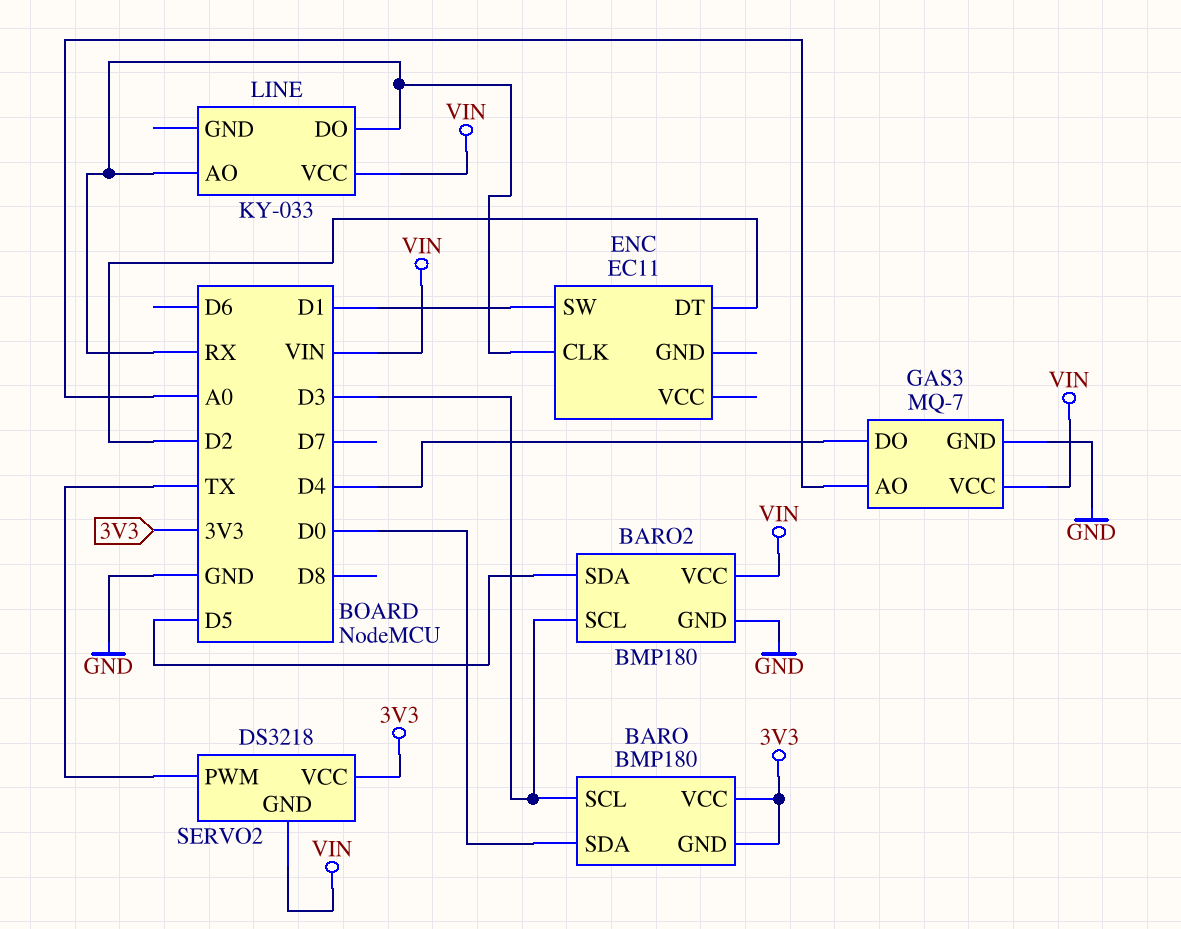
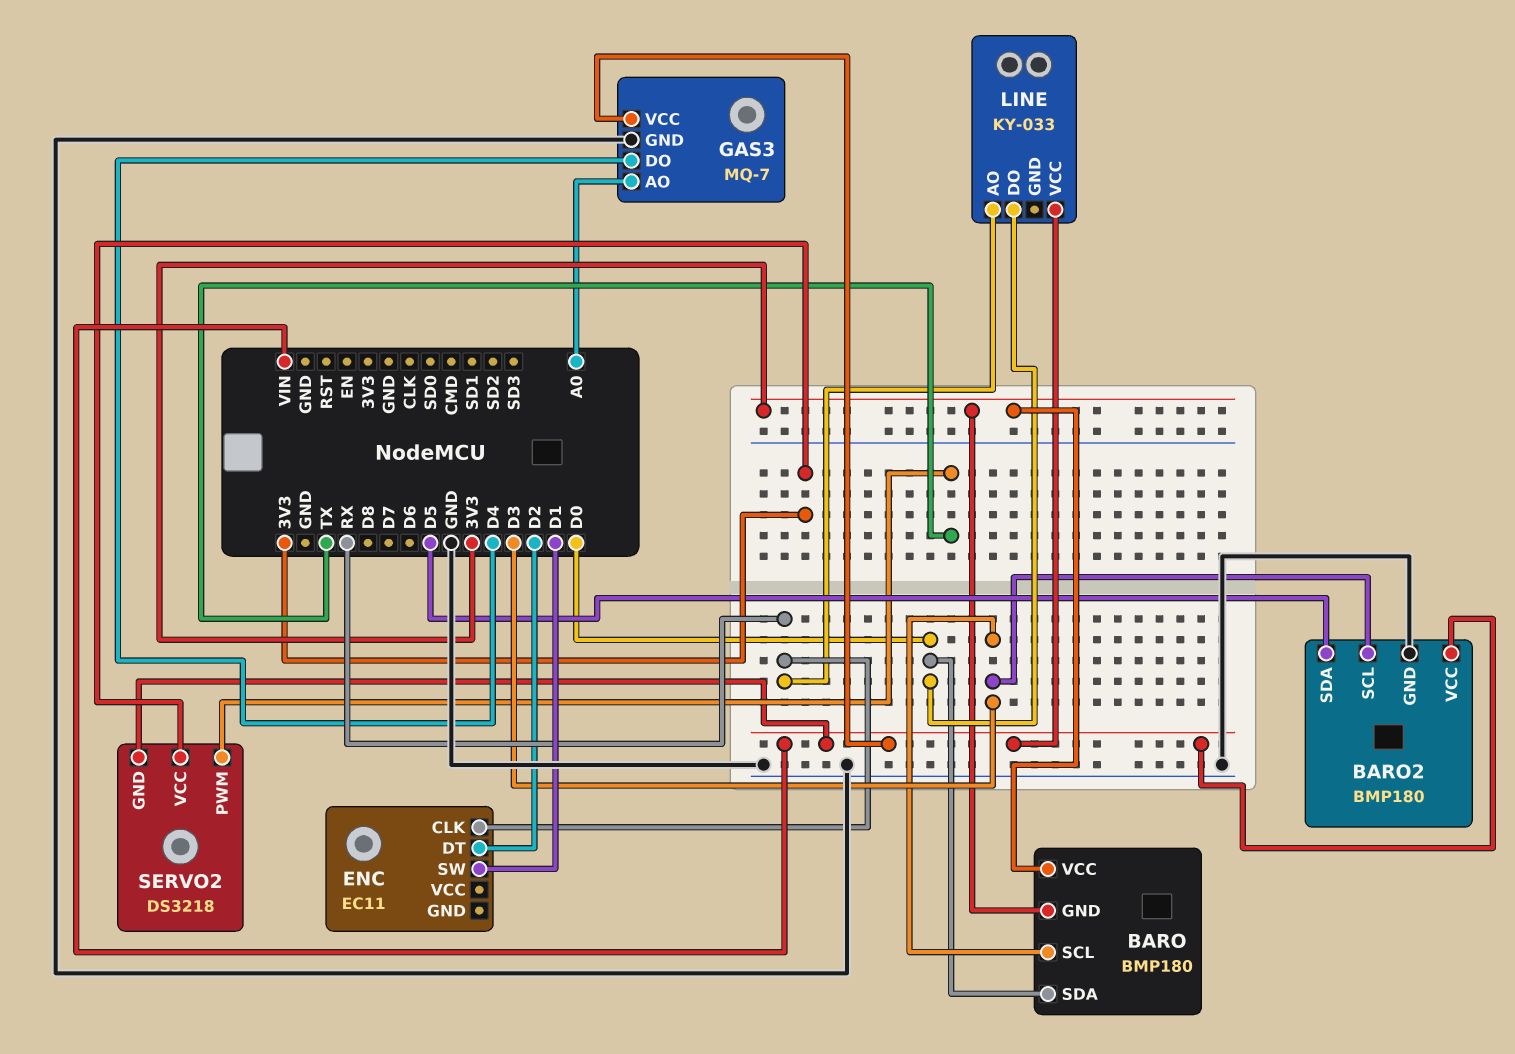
LINE pin DO: RX -> D0

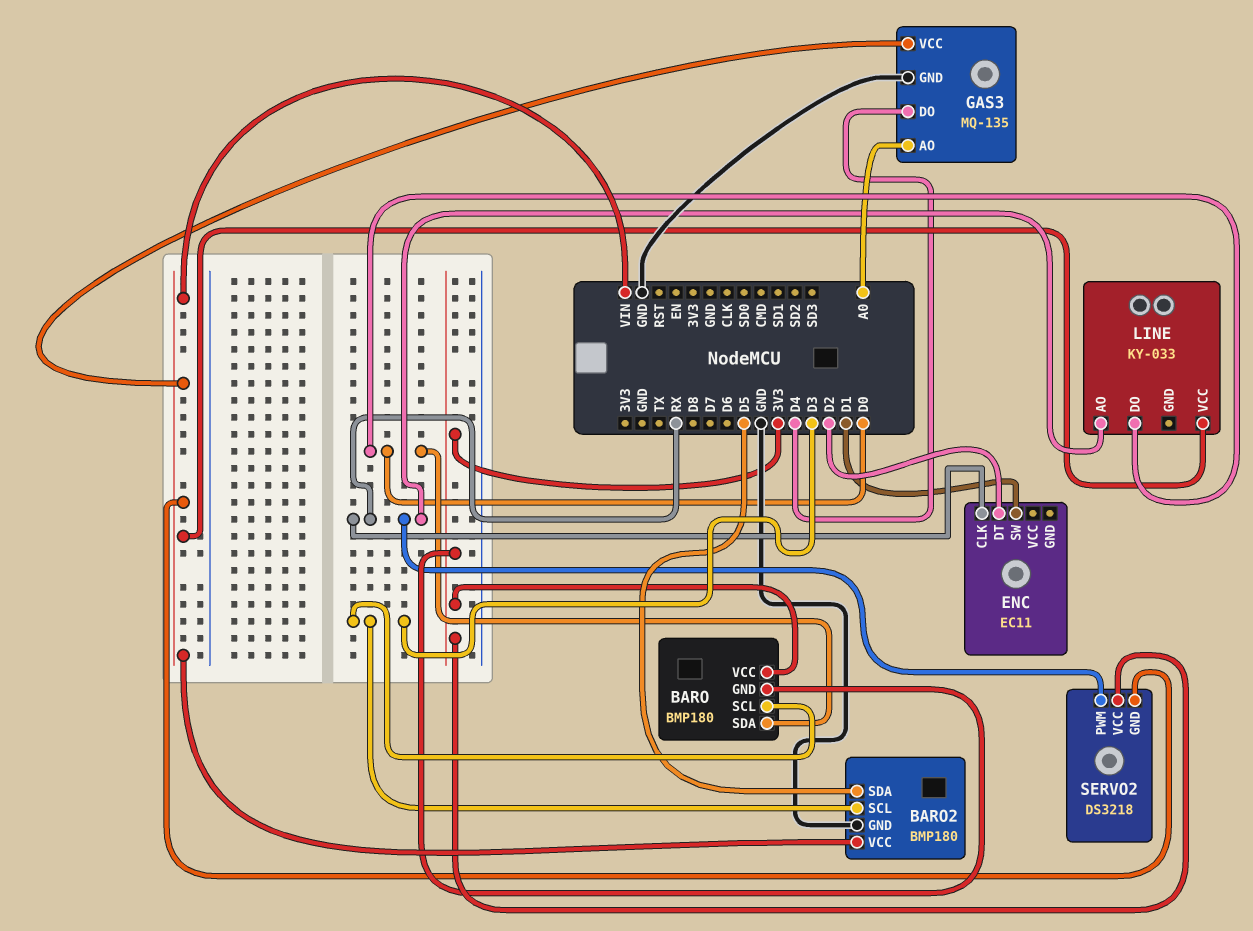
GAS3: MQ-7 -> MQ-135
SERVO2 pin PWM: TX -> RX

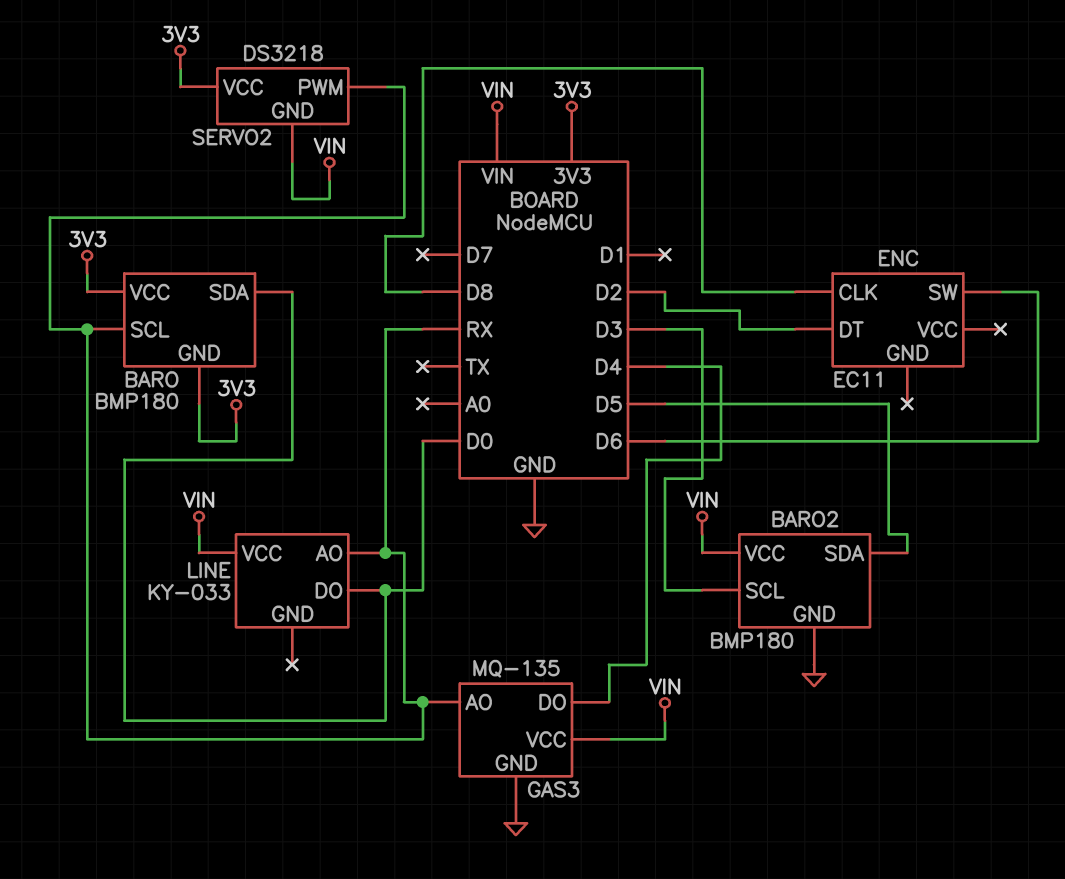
BARO pin SCL: D3 -> RX
ENC pin CLK: RX -> D8
ENC pin SW: D1 -> D6
GAS3 pin AO: A0 -> RX

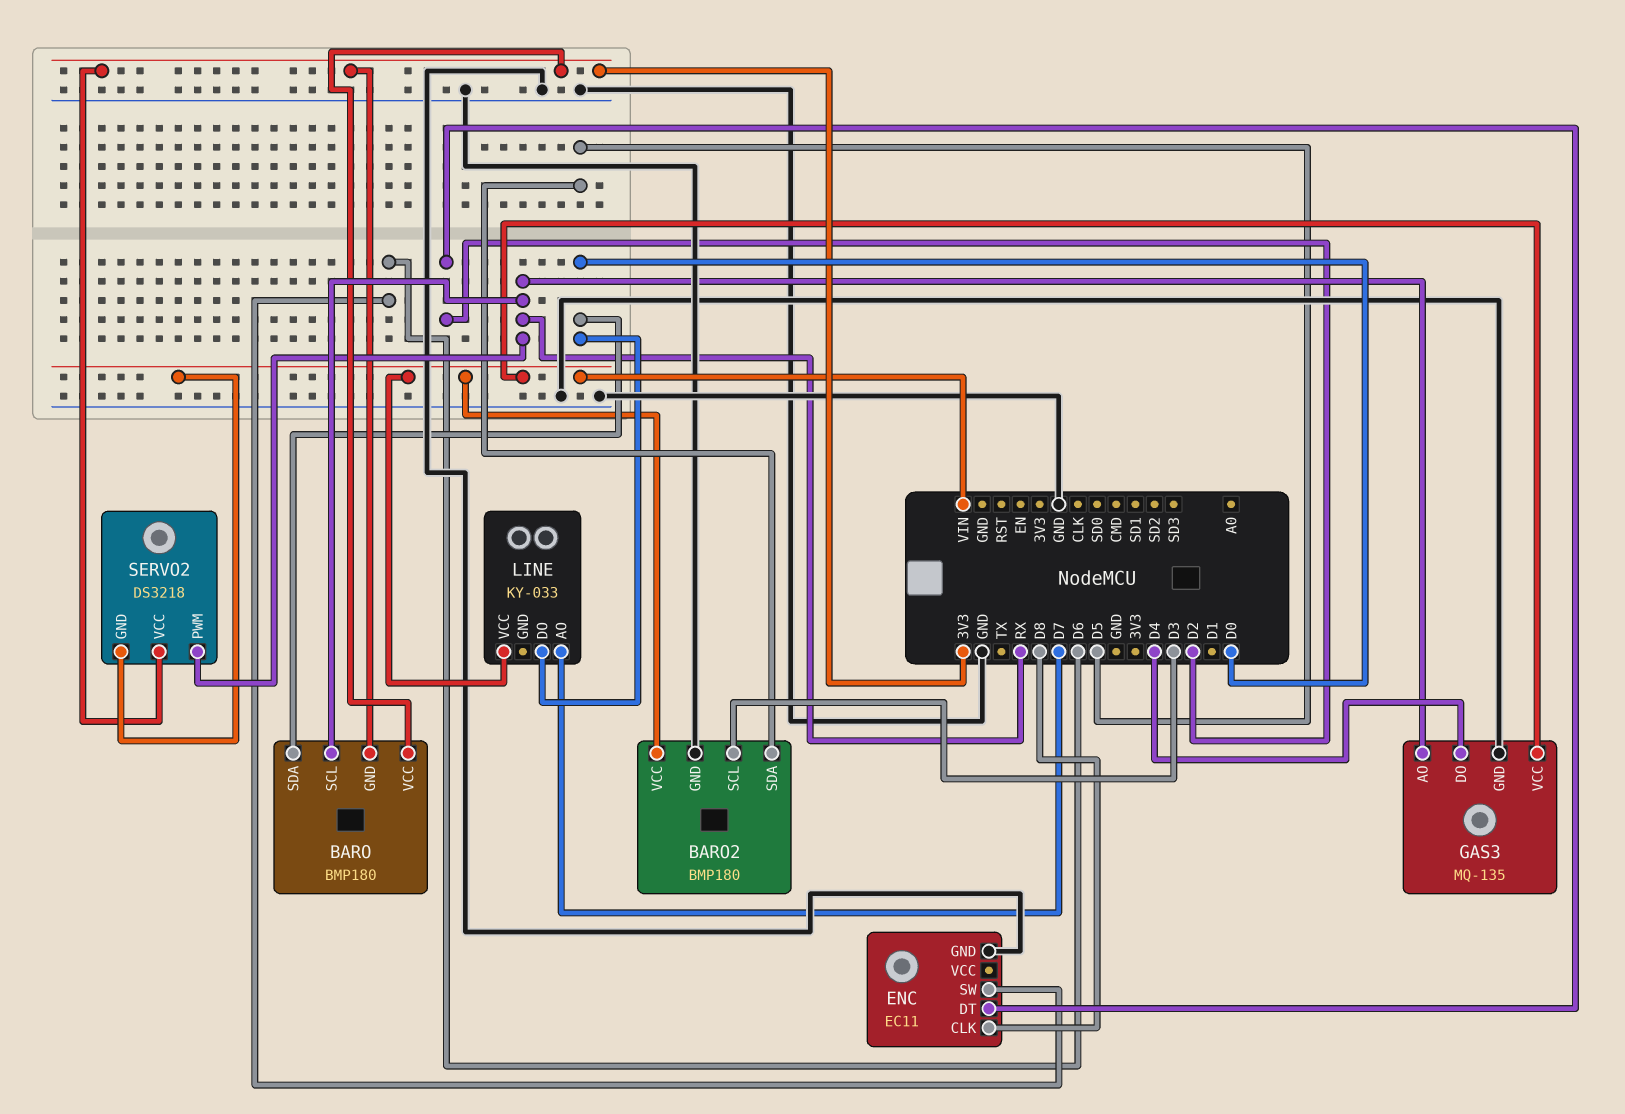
ENC pin GND: none -> GND
LINE pin AO: RX -> D7

